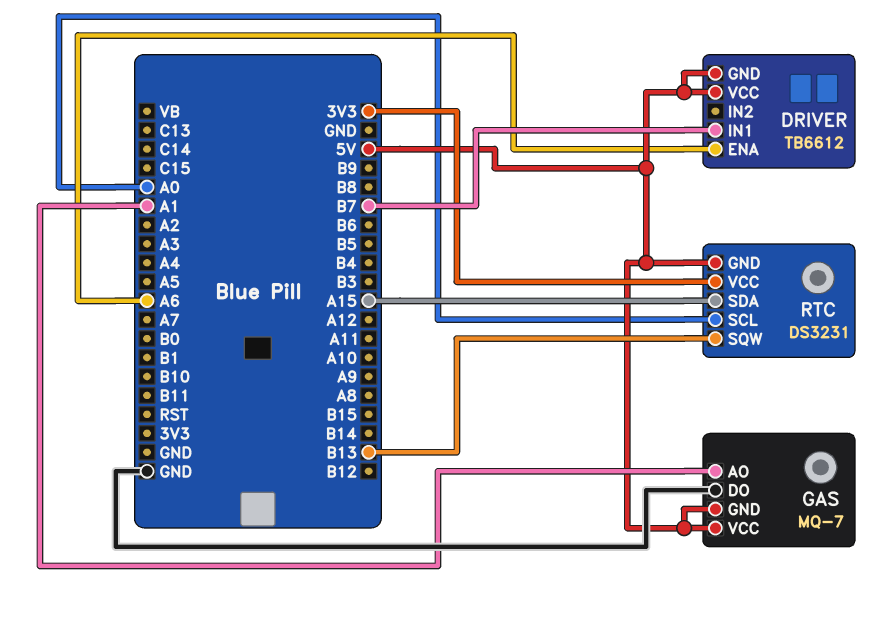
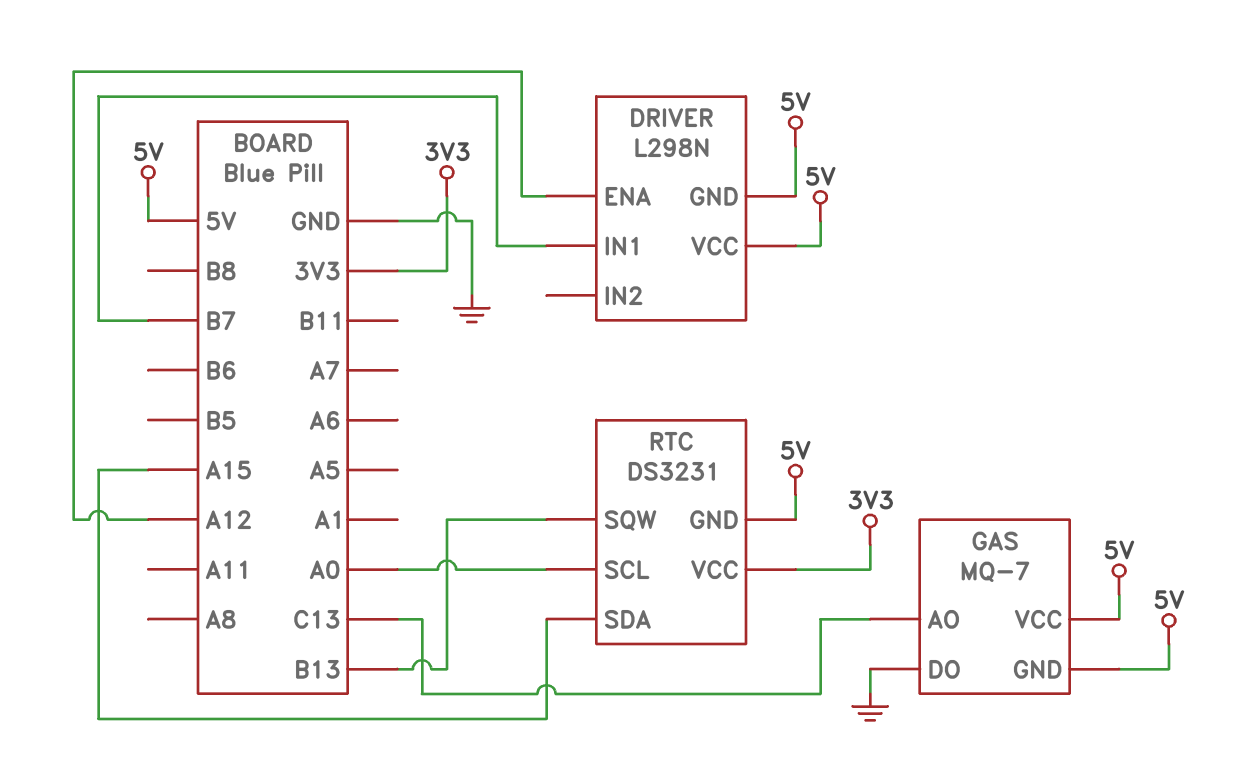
DRIVER: TB6612 -> L298N
DRIVER pin ENA: A6 -> A12
GAS pin AO: A1 -> C13

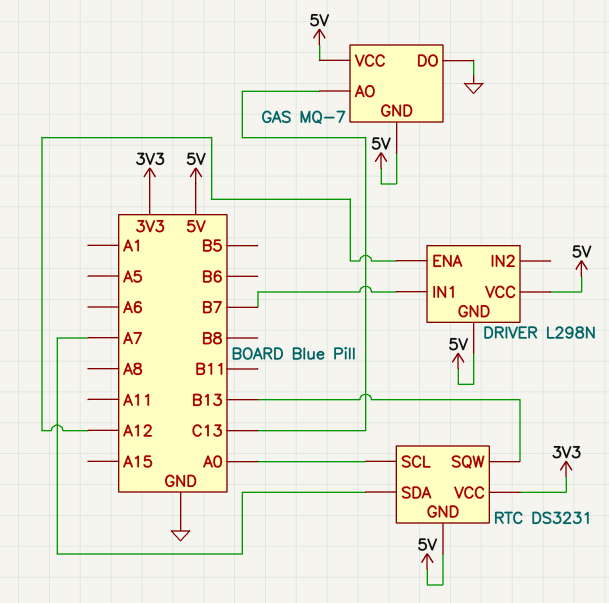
RTC pin SDA: A15 -> A7

